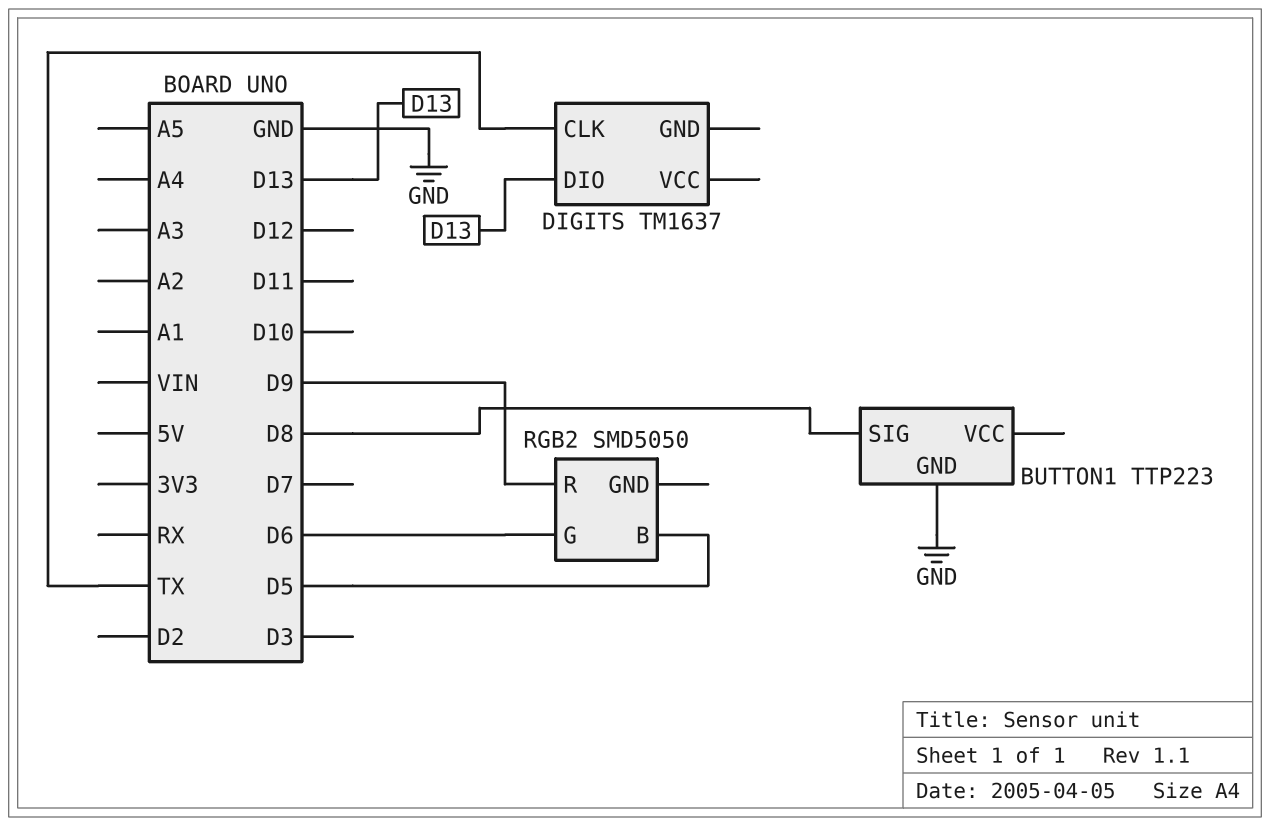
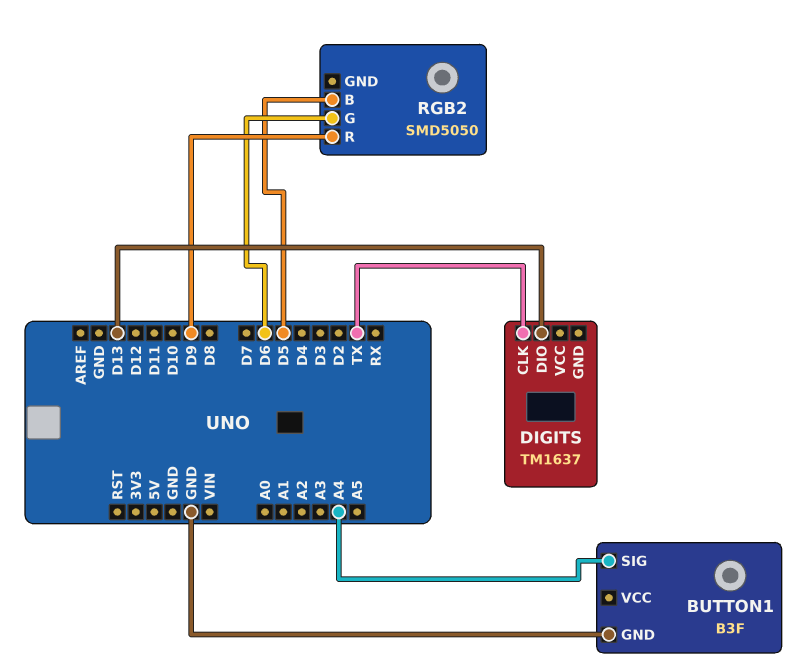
BUTTON1: TTP223 -> B3F
BUTTON1 pin SIG: D8 -> A4

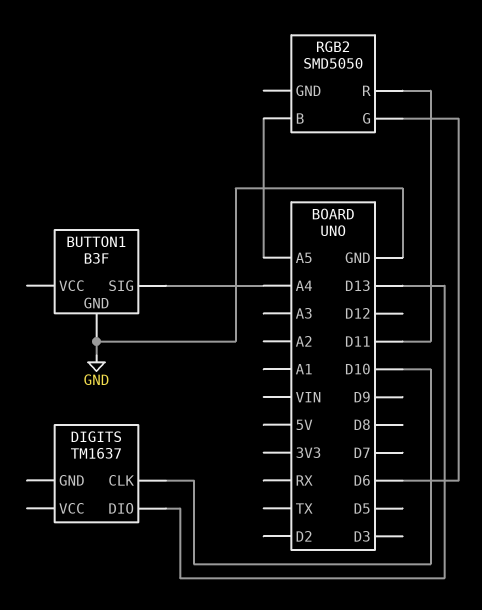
DIGITS pin CLK: TX -> D10
RGB2 pin B: D5 -> A5
RGB2 pin R: D9 -> D11

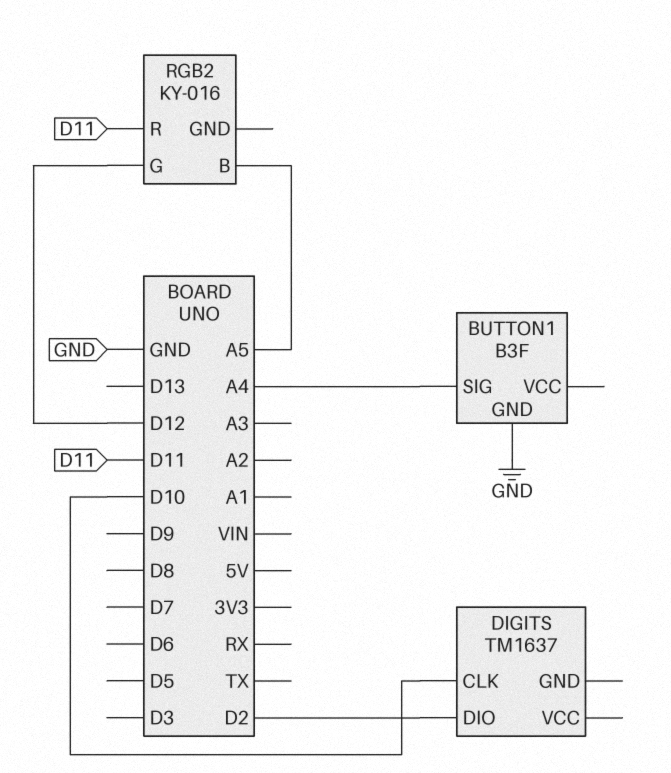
DIGITS pin DIO: D13 -> D2
RGB2: SMD5050 -> KY-016
RGB2 pin G: D6 -> D12

